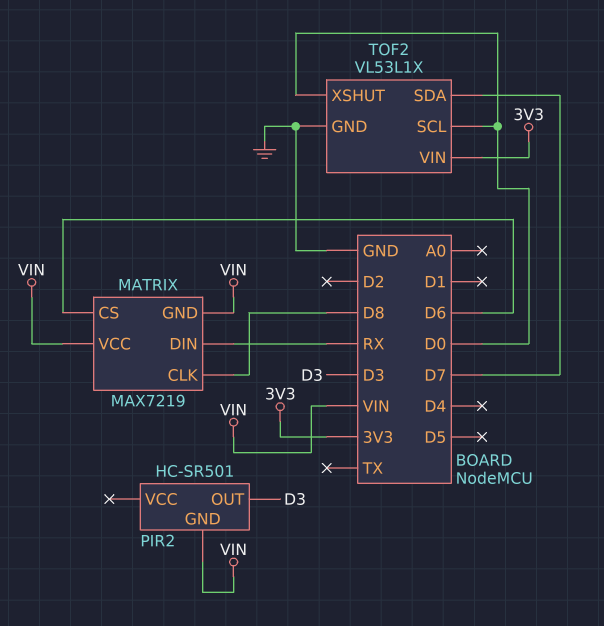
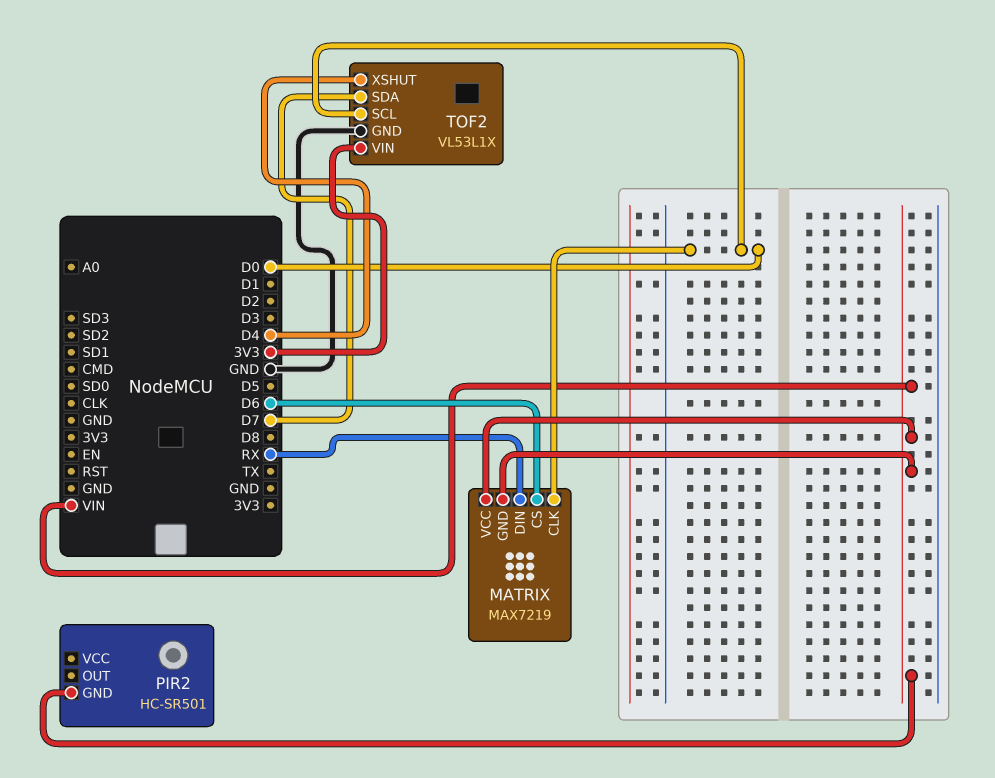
MATRIX pin CLK: D8 -> D0
PIR2 pin OUT: D3 -> none
TOF2 pin XSHUT: D0 -> D4

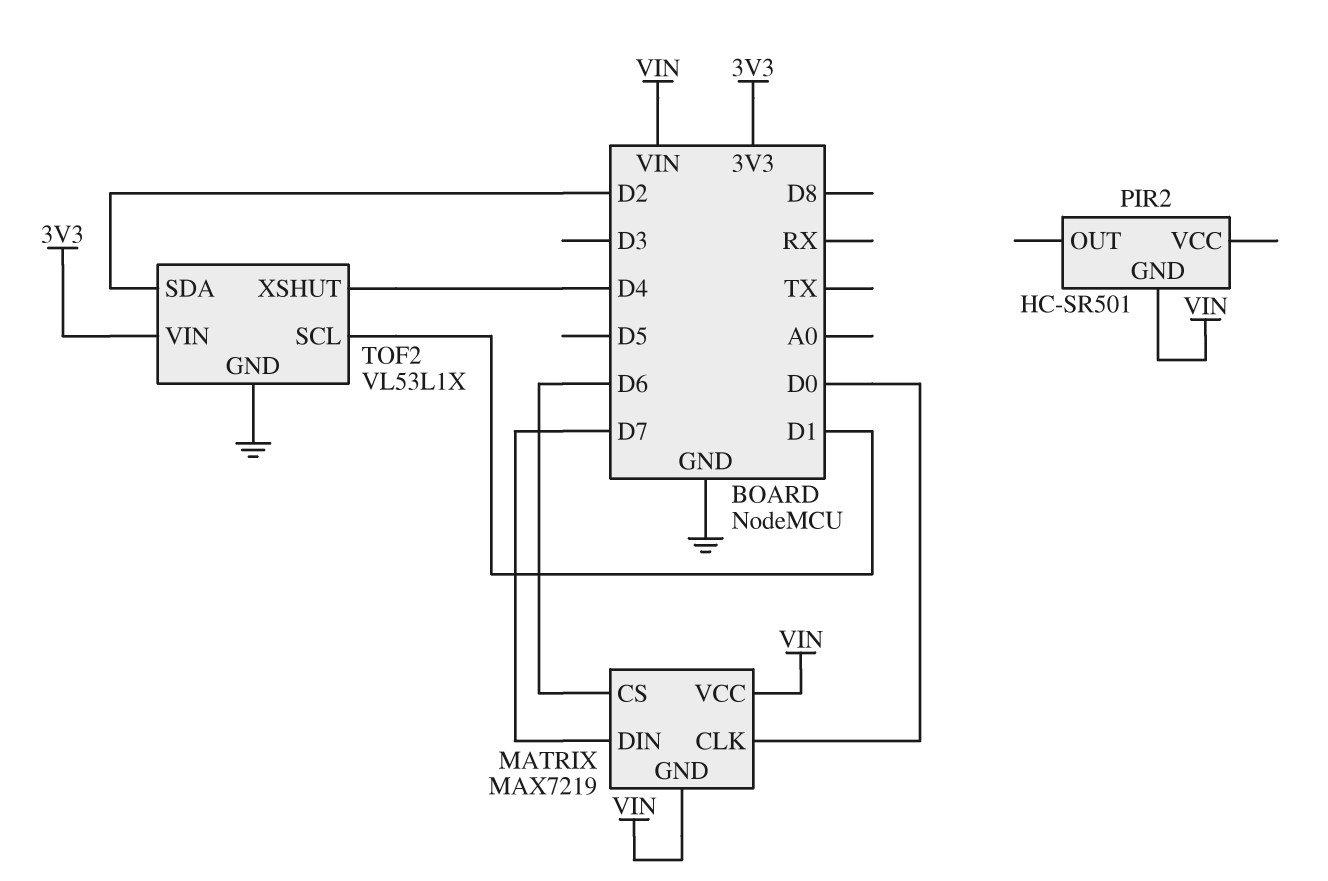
MATRIX pin DIN: RX -> D7
TOF2 pin SCL: D0 -> D1
TOF2 pin SDA: D7 -> D2

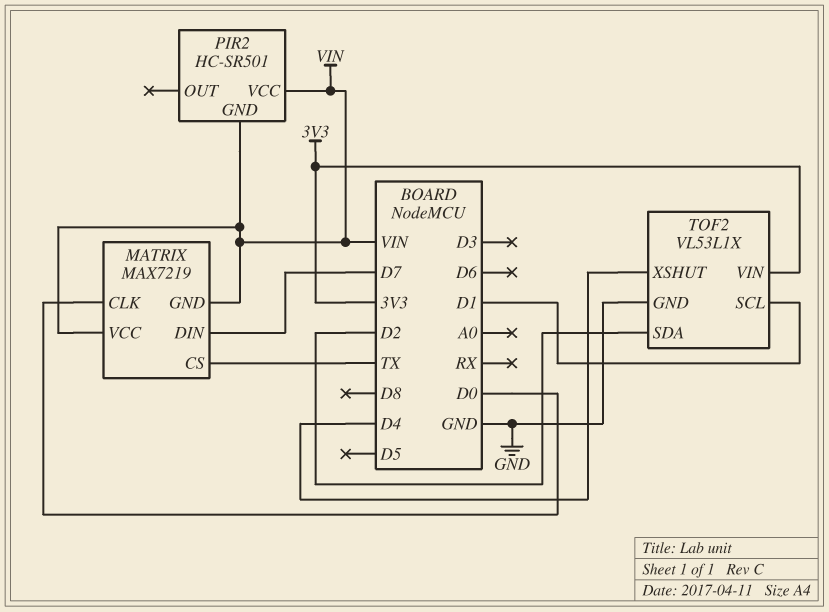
MATRIX pin CS: D6 -> TX
PIR2 pin VCC: none -> VIN

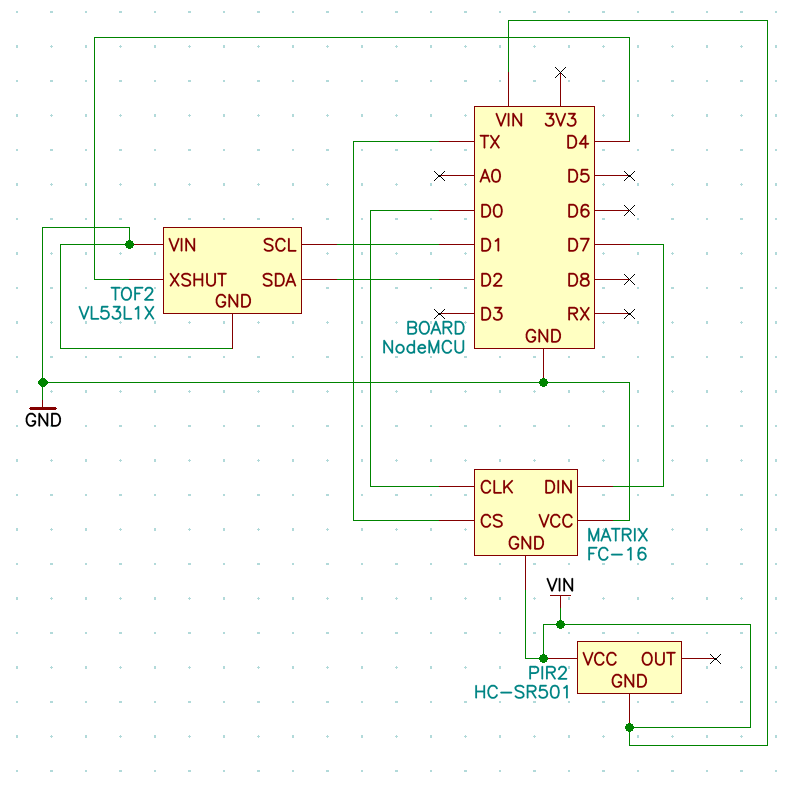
MATRIX: MAX7219 -> FC-16
MATRIX pin VCC: VIN -> GND
TOF2 pin VIN: 3V3 -> GND

